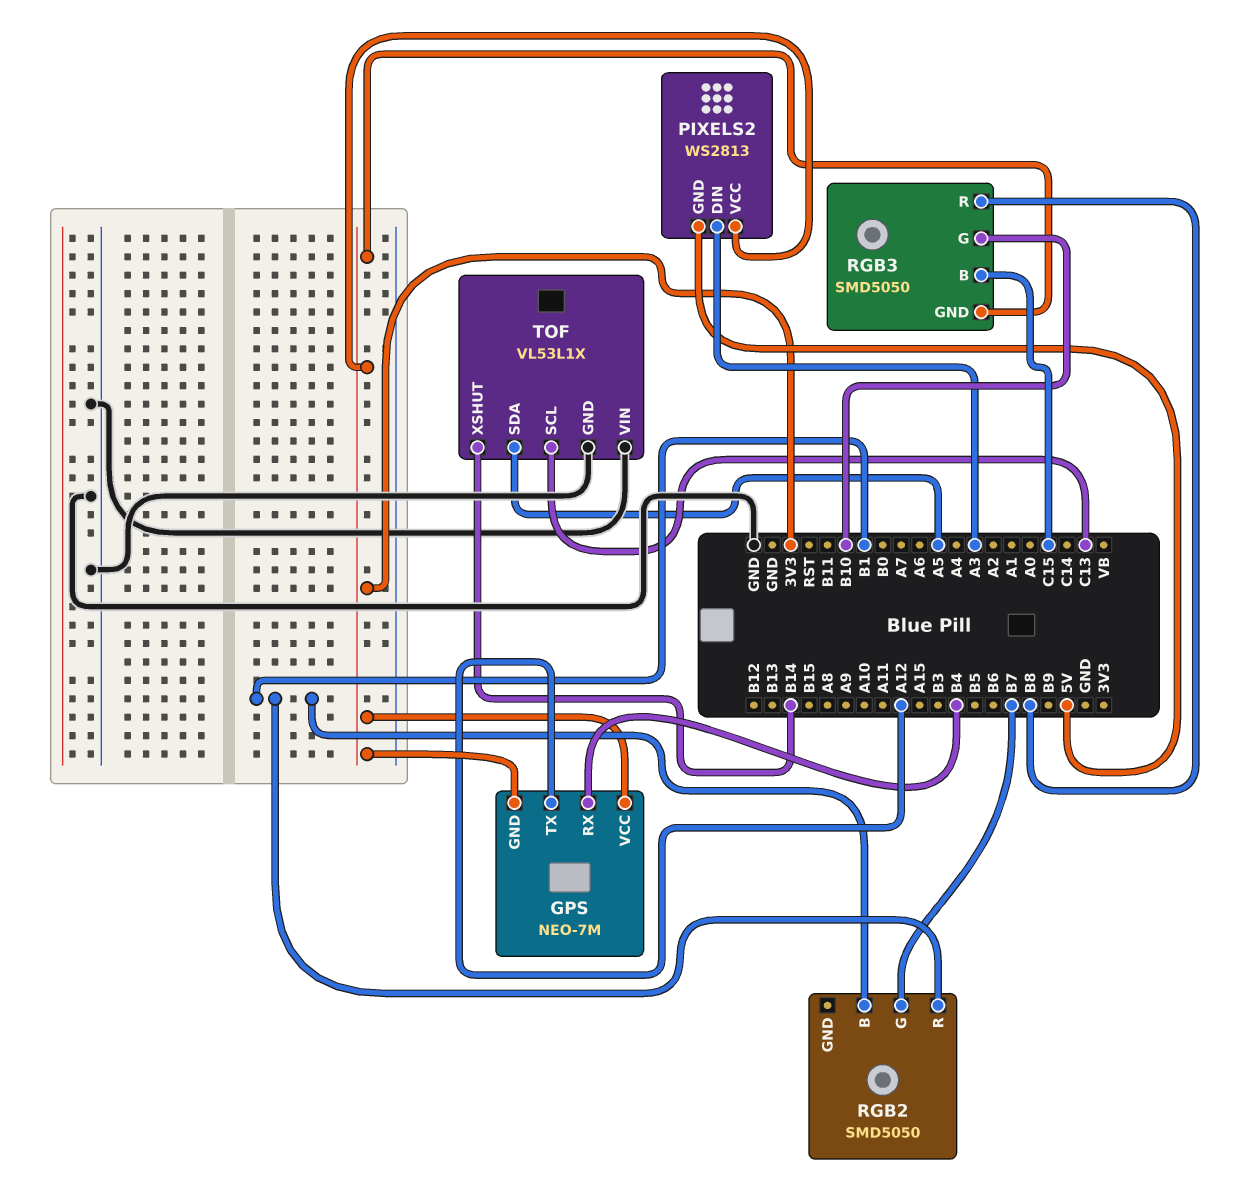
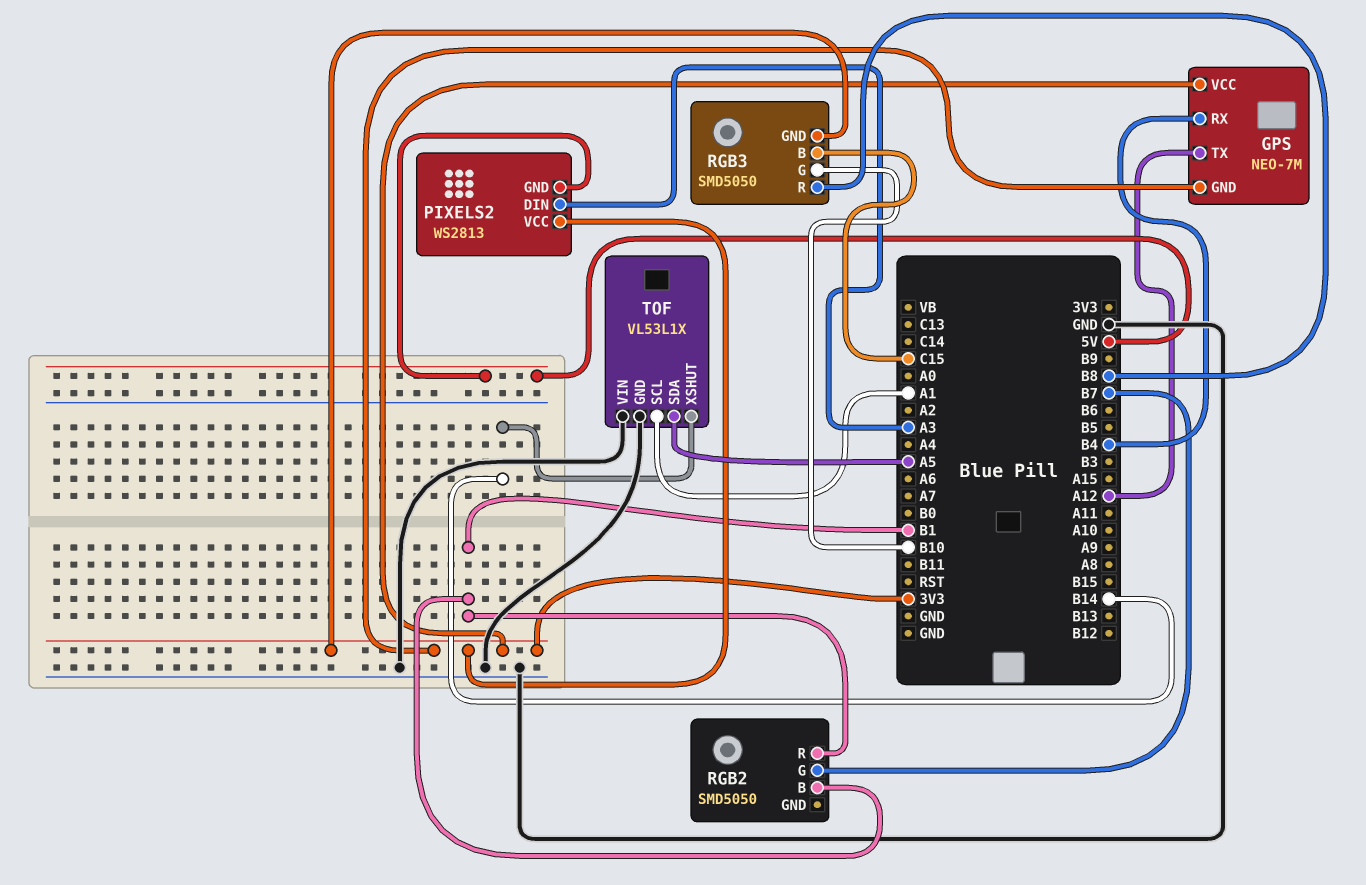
TOF pin SCL: C13 -> A1

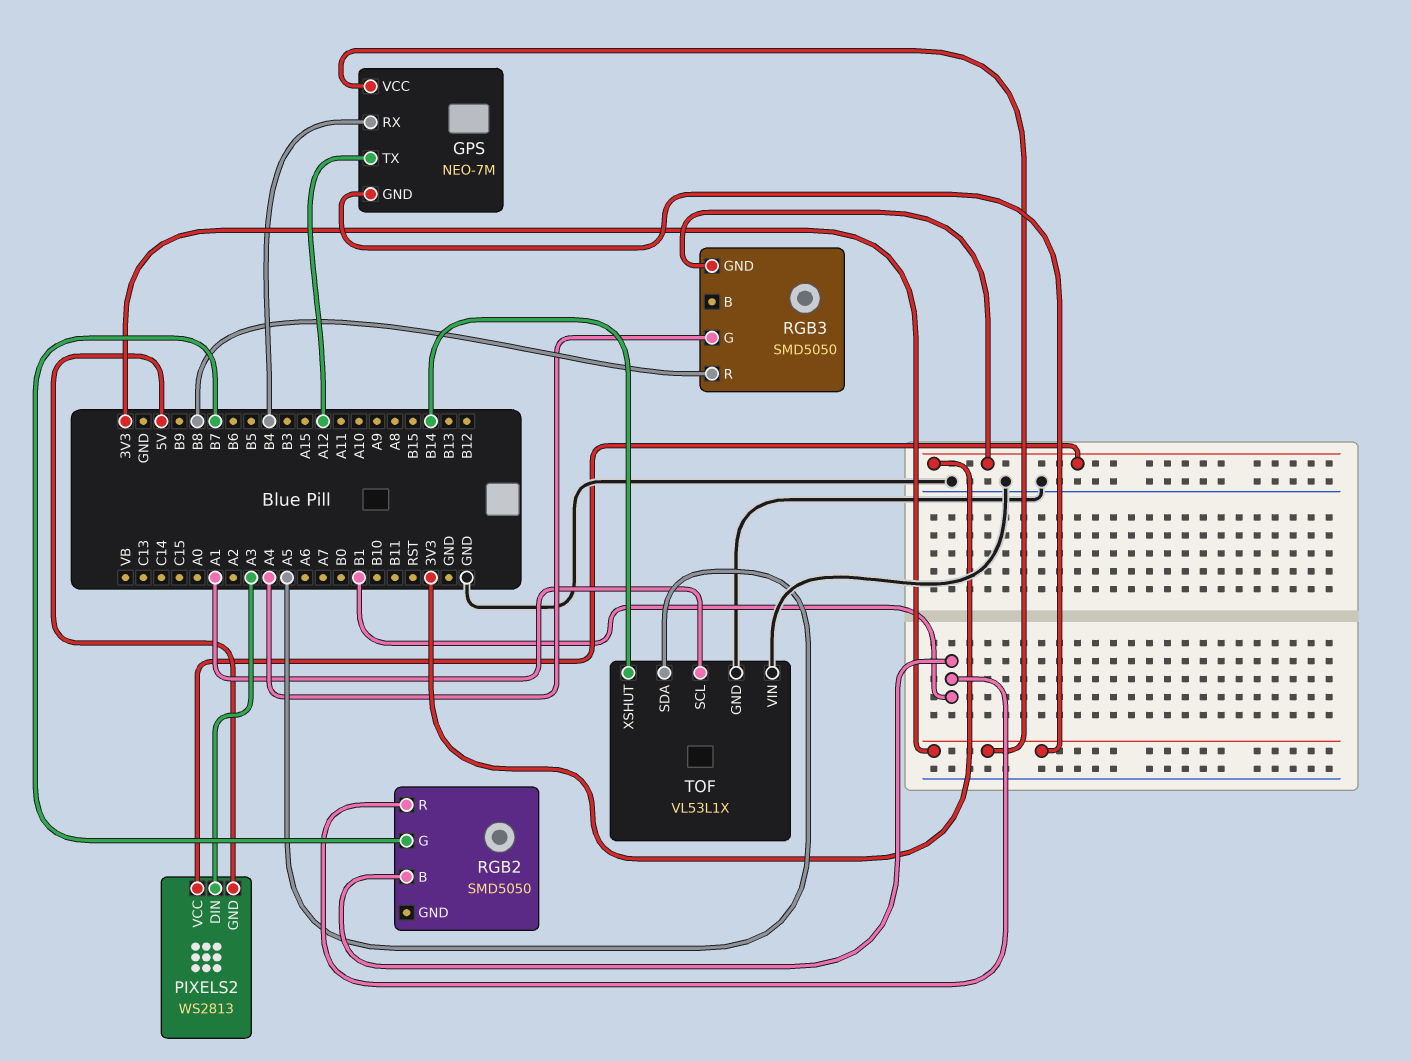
RGB3 pin B: C15 -> none
RGB3 pin G: B10 -> A4

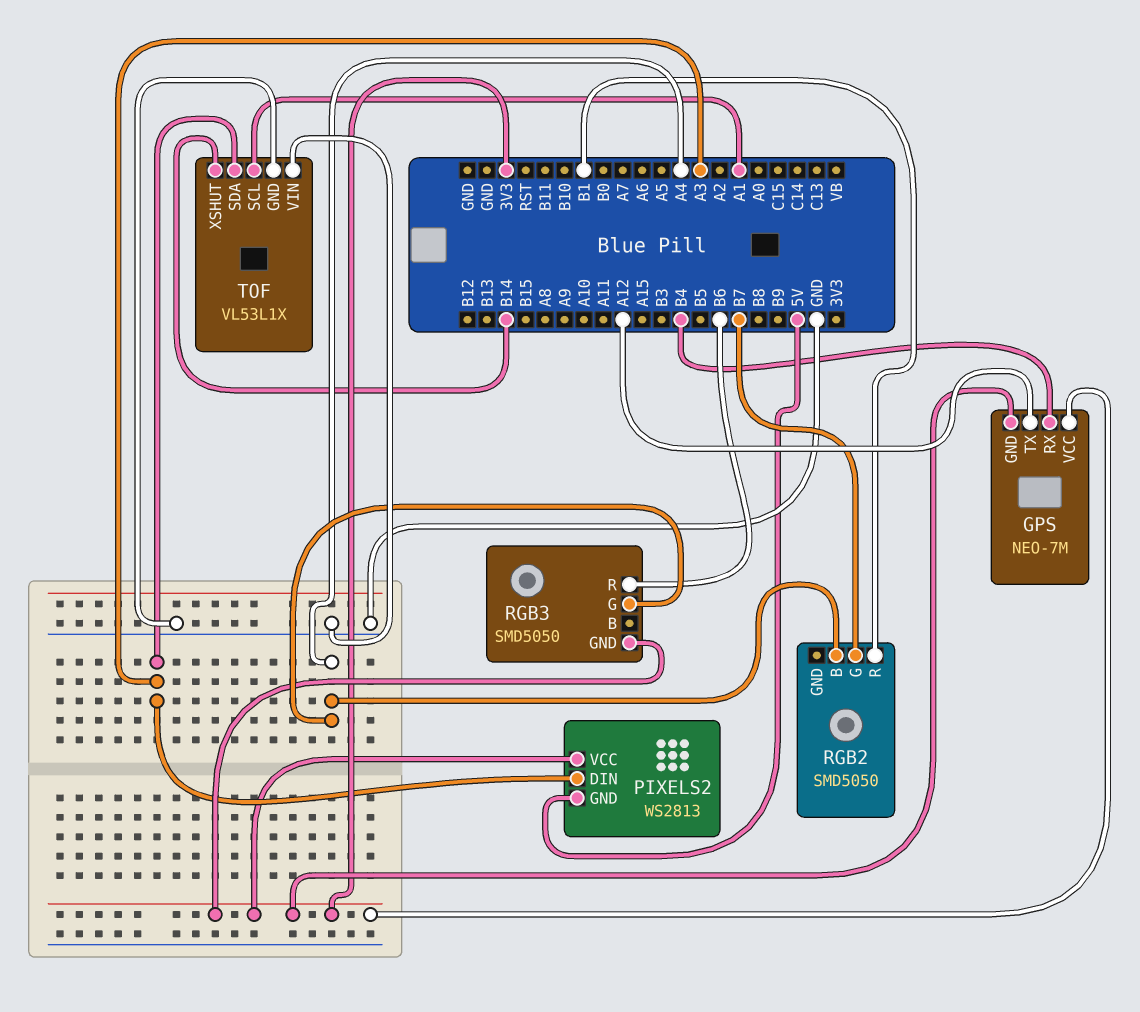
RGB2 pin B: B1 -> A4
RGB3 pin R: B8 -> B6
TOF pin SDA: A5 -> A3

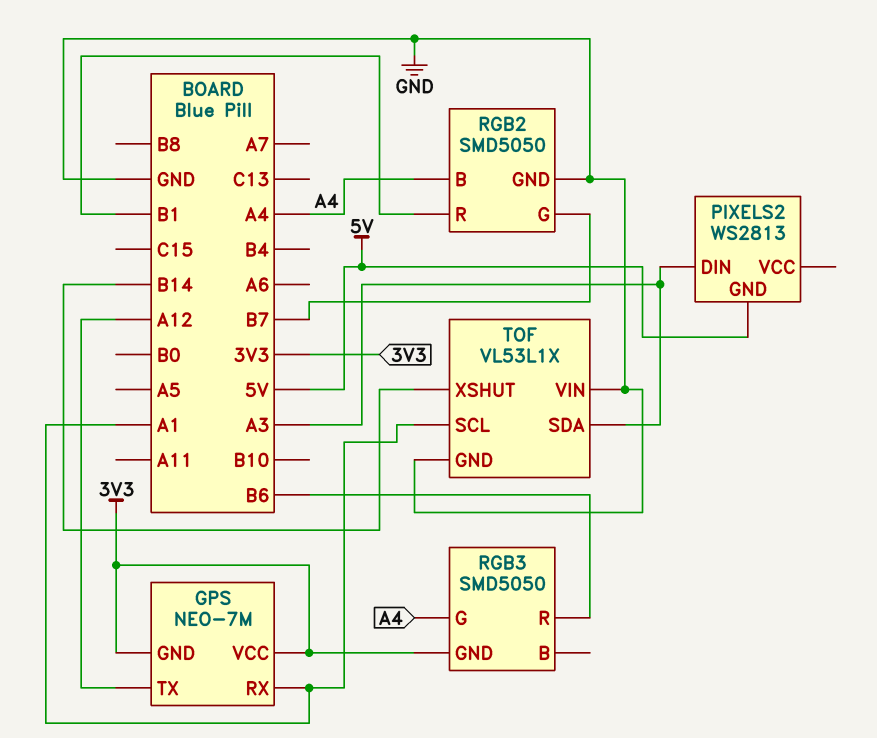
GPS pin RX: B4 -> A1
PIXELS2 pin VCC: 3V3 -> none
RGB2 pin GND: none -> GND

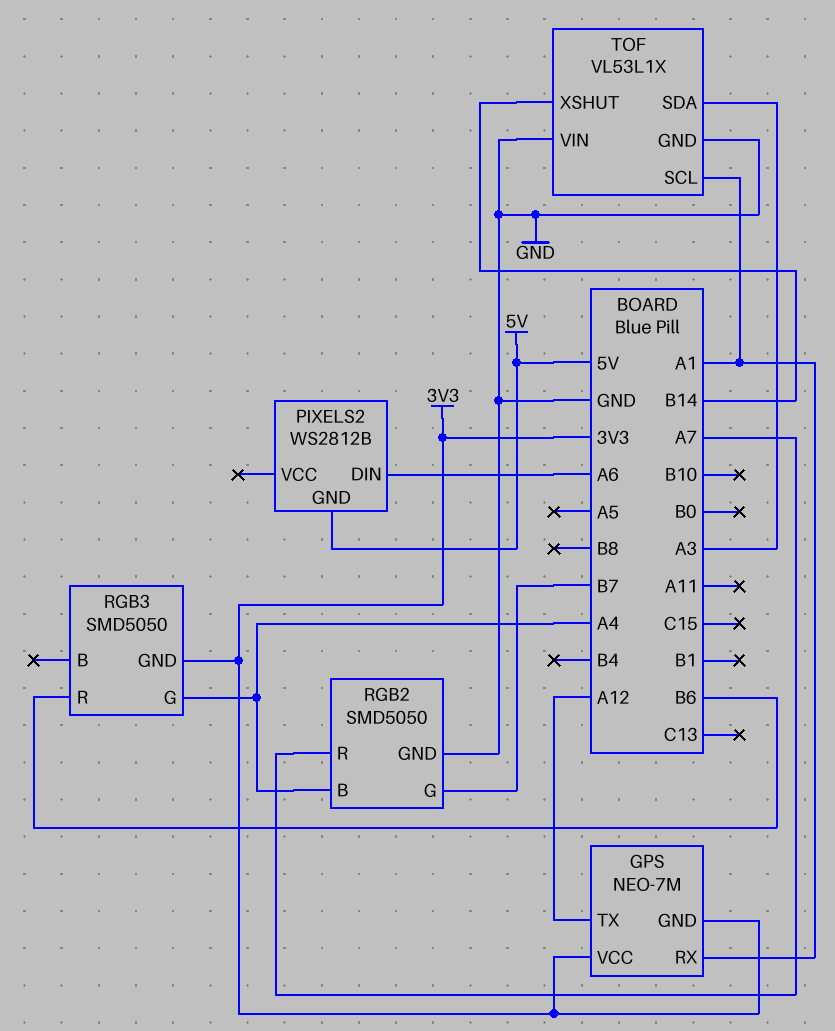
PIXELS2: WS2813 -> WS2812B
PIXELS2 pin DIN: A3 -> A6
RGB2 pin R: B1 -> A7

